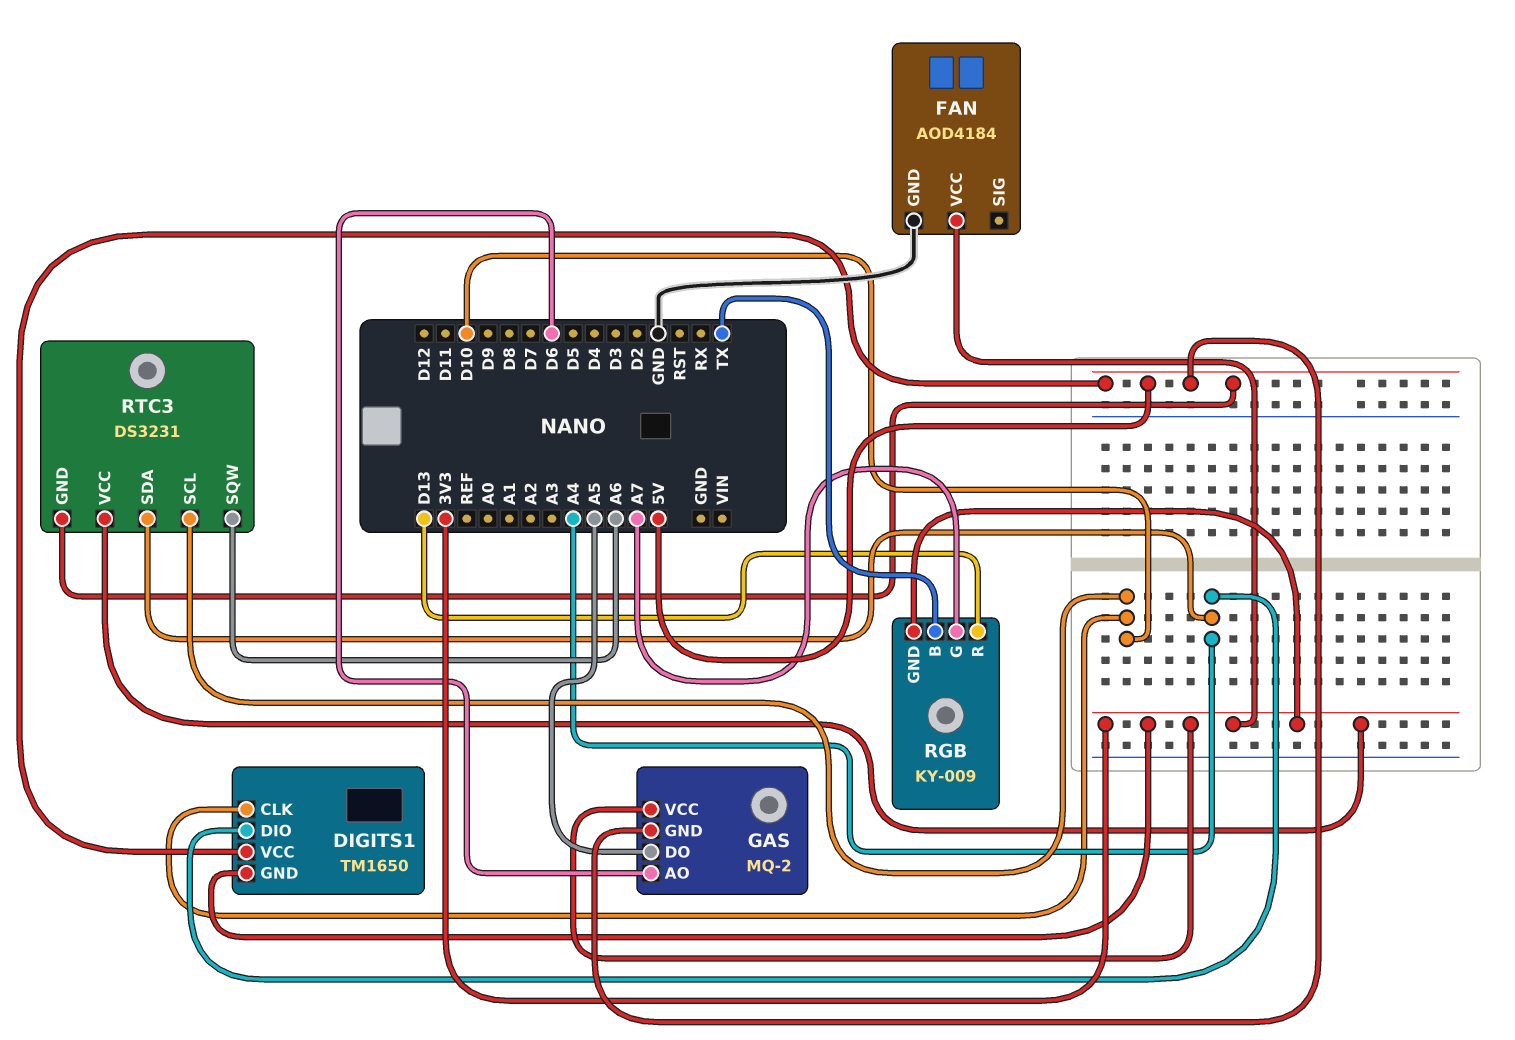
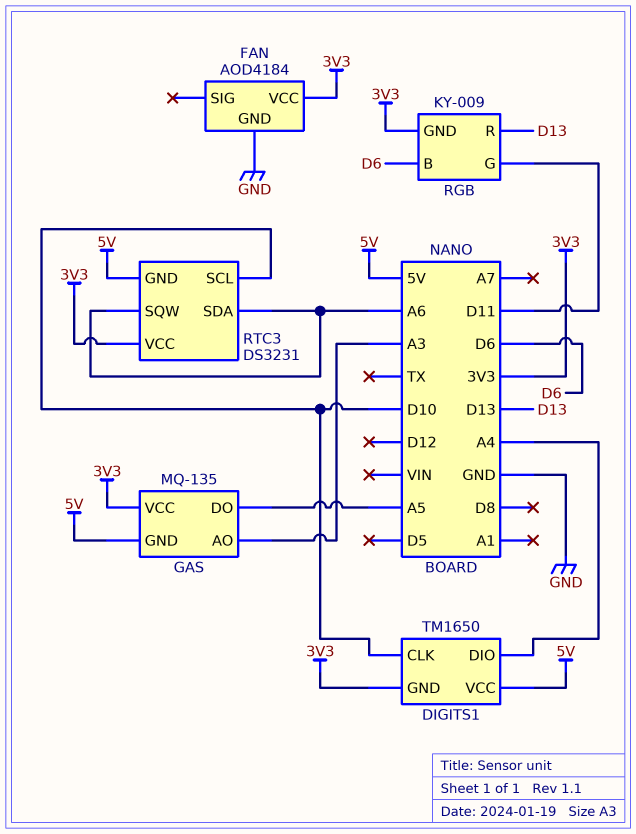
GAS: MQ-2 -> MQ-135
GAS pin AO: D6 -> A3
RGB pin B: TX -> D6
RGB pin G: A7 -> D11
RTC3 pin SDA: A4 -> A6

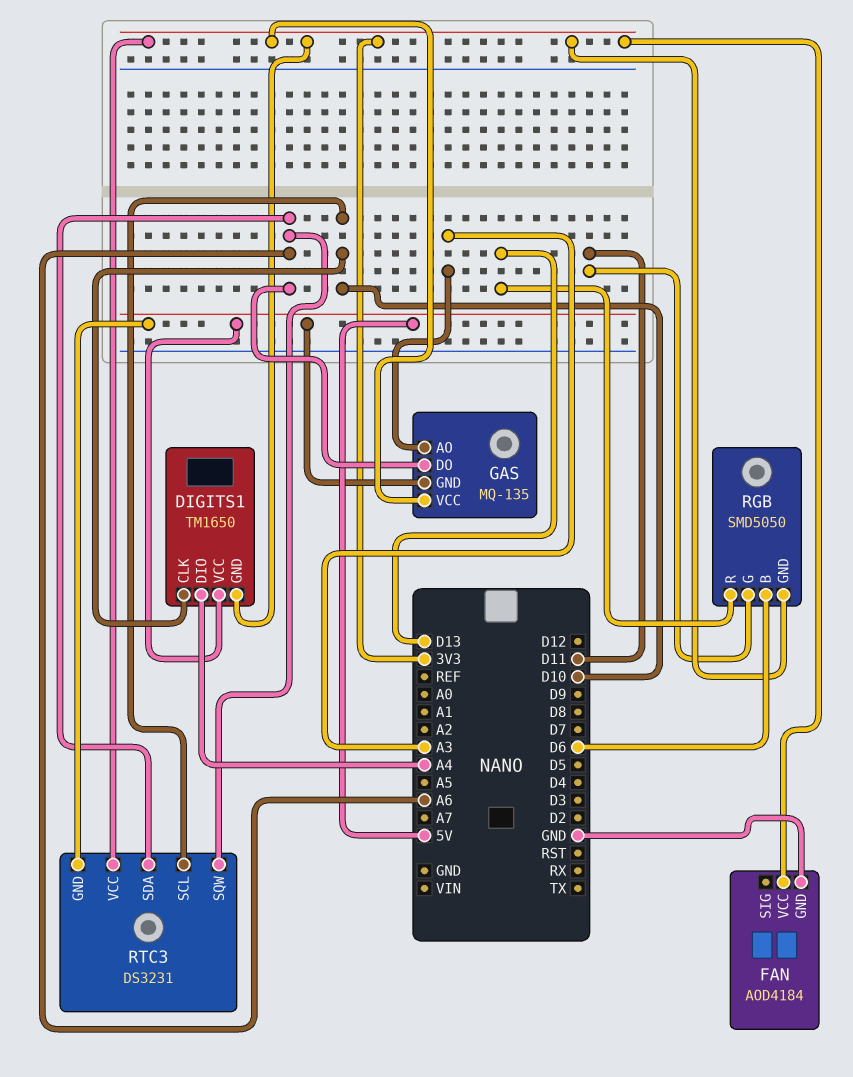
GAS pin DO: A5 -> A6
RGB: KY-009 -> SMD5050

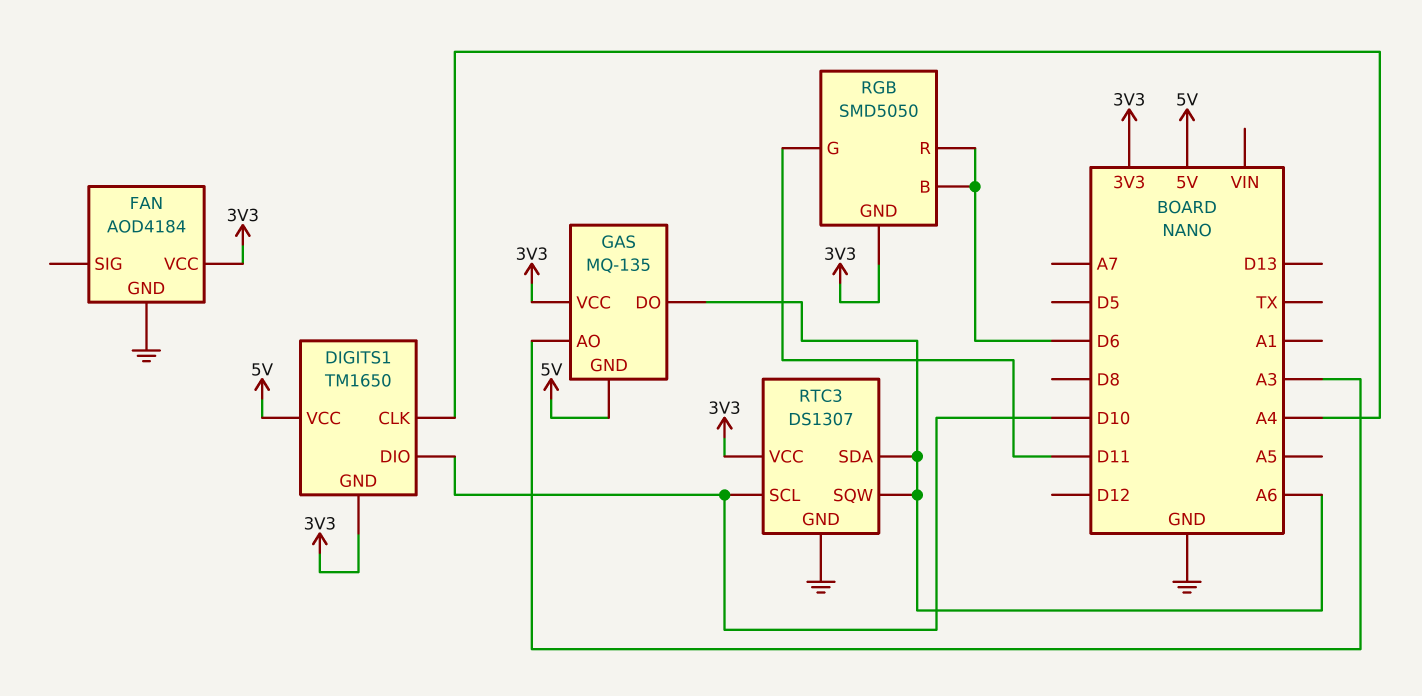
DIGITS1 pin CLK: D10 -> A4
DIGITS1 pin DIO: A4 -> D10
RGB pin R: D13 -> D6
RTC3: DS3231 -> DS1307
RTC3 pin GND: 5V -> GND

